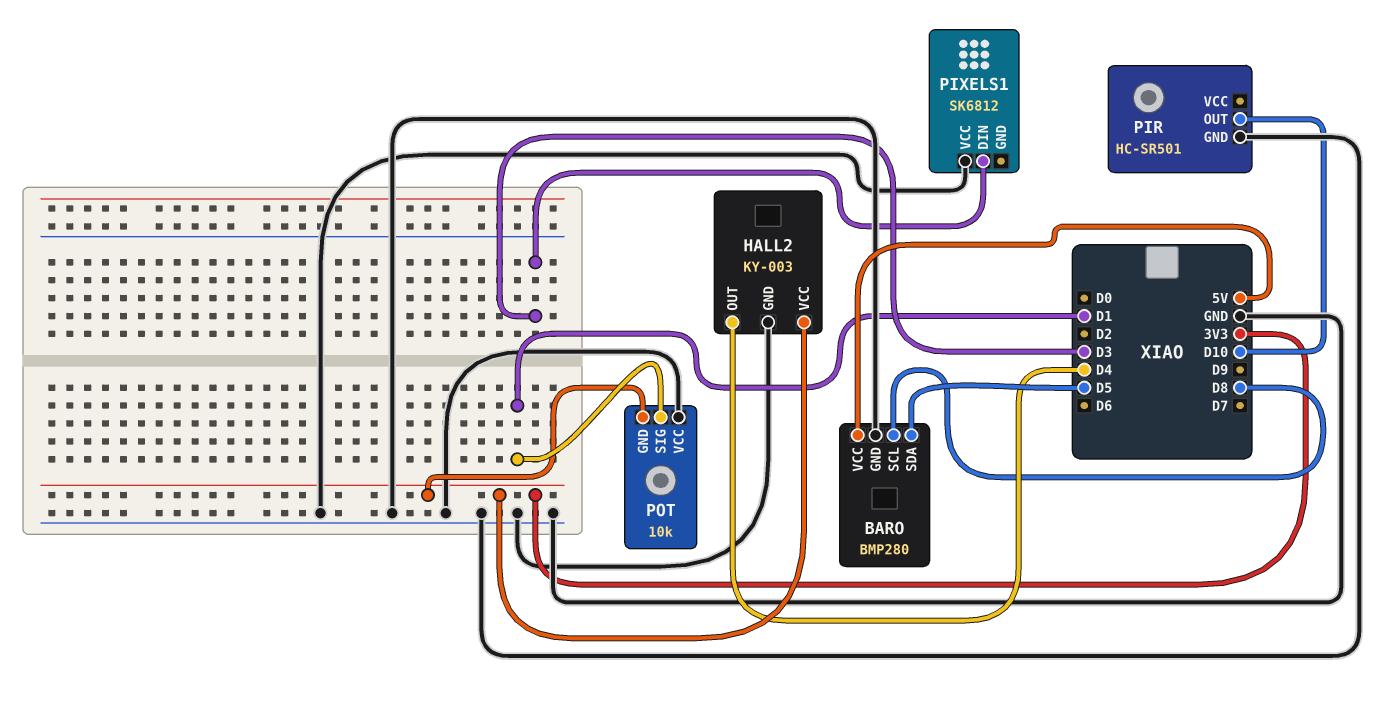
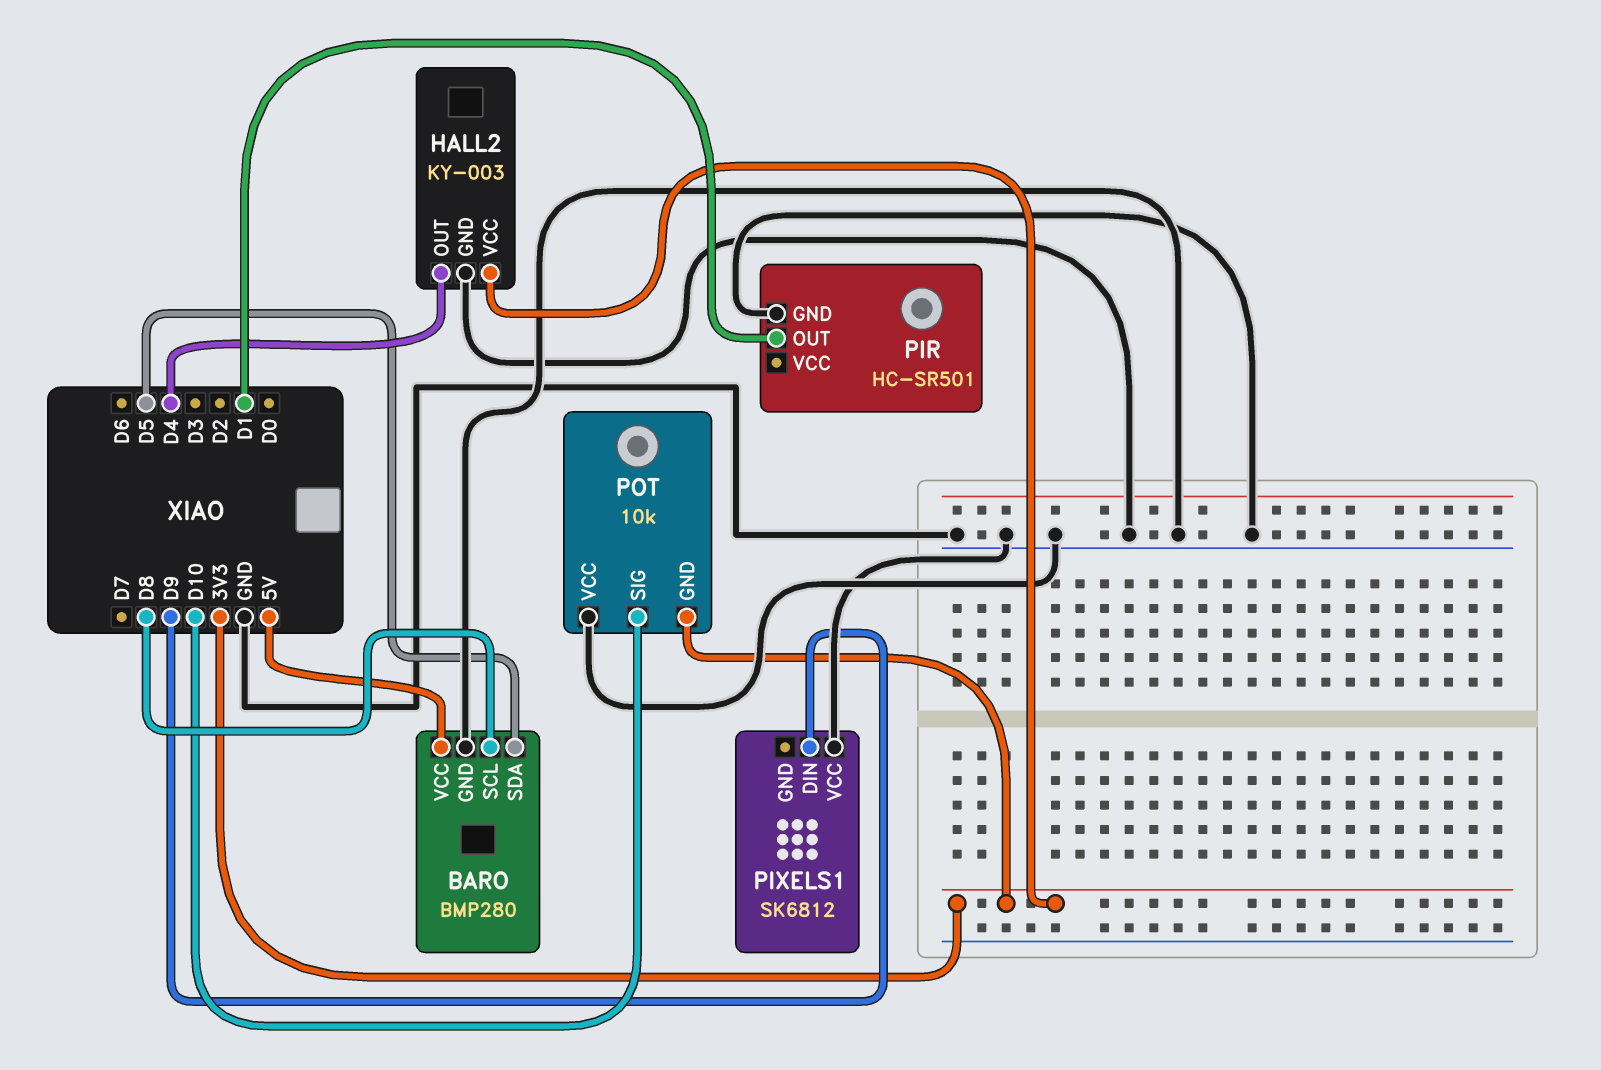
PIR pin OUT: D10 -> D1
PIXELS1 pin DIN: D3 -> D9
POT pin SIG: D1 -> D10

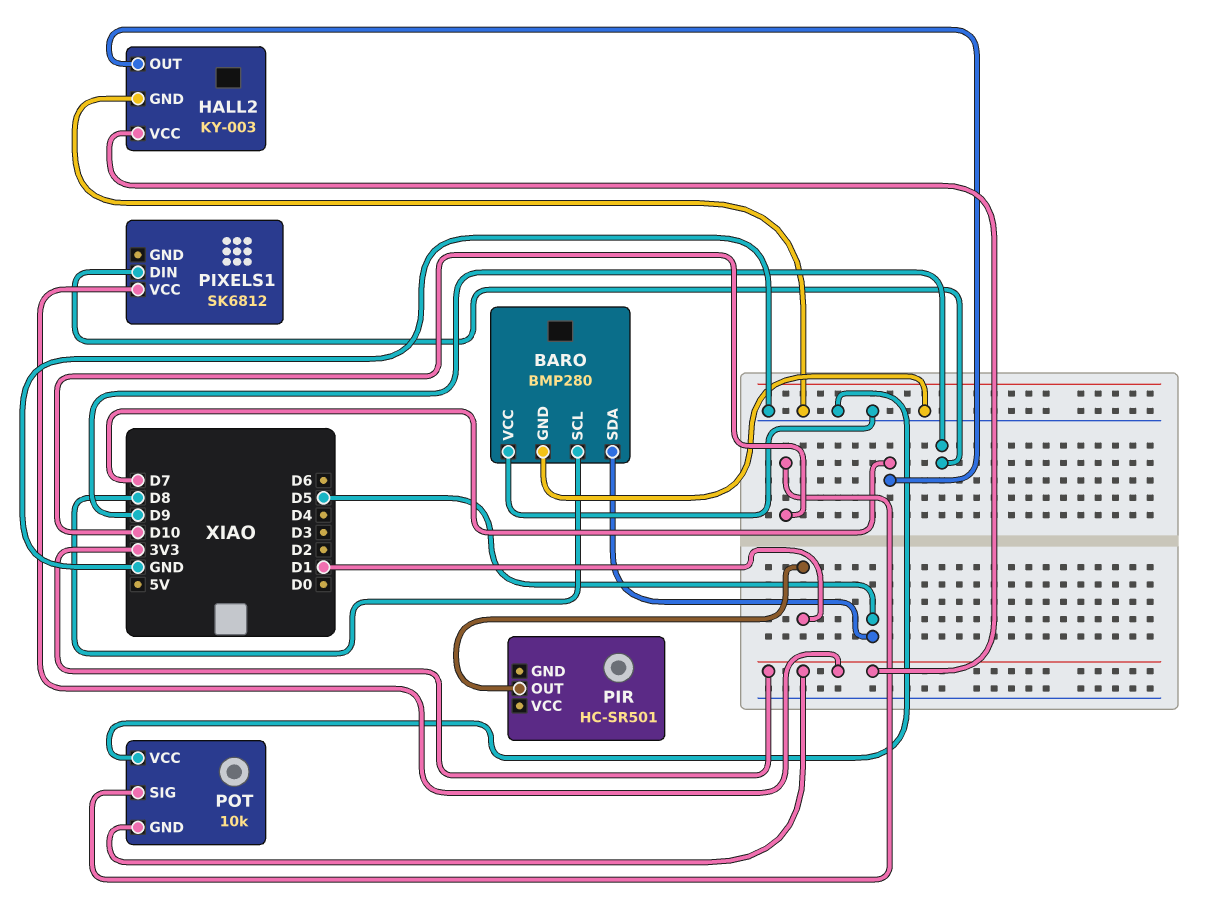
BARO pin VCC: 5V -> GND
HALL2 pin OUT: D4 -> D7
PIR pin GND: GND -> none
PIXELS1 pin VCC: GND -> 3V3

